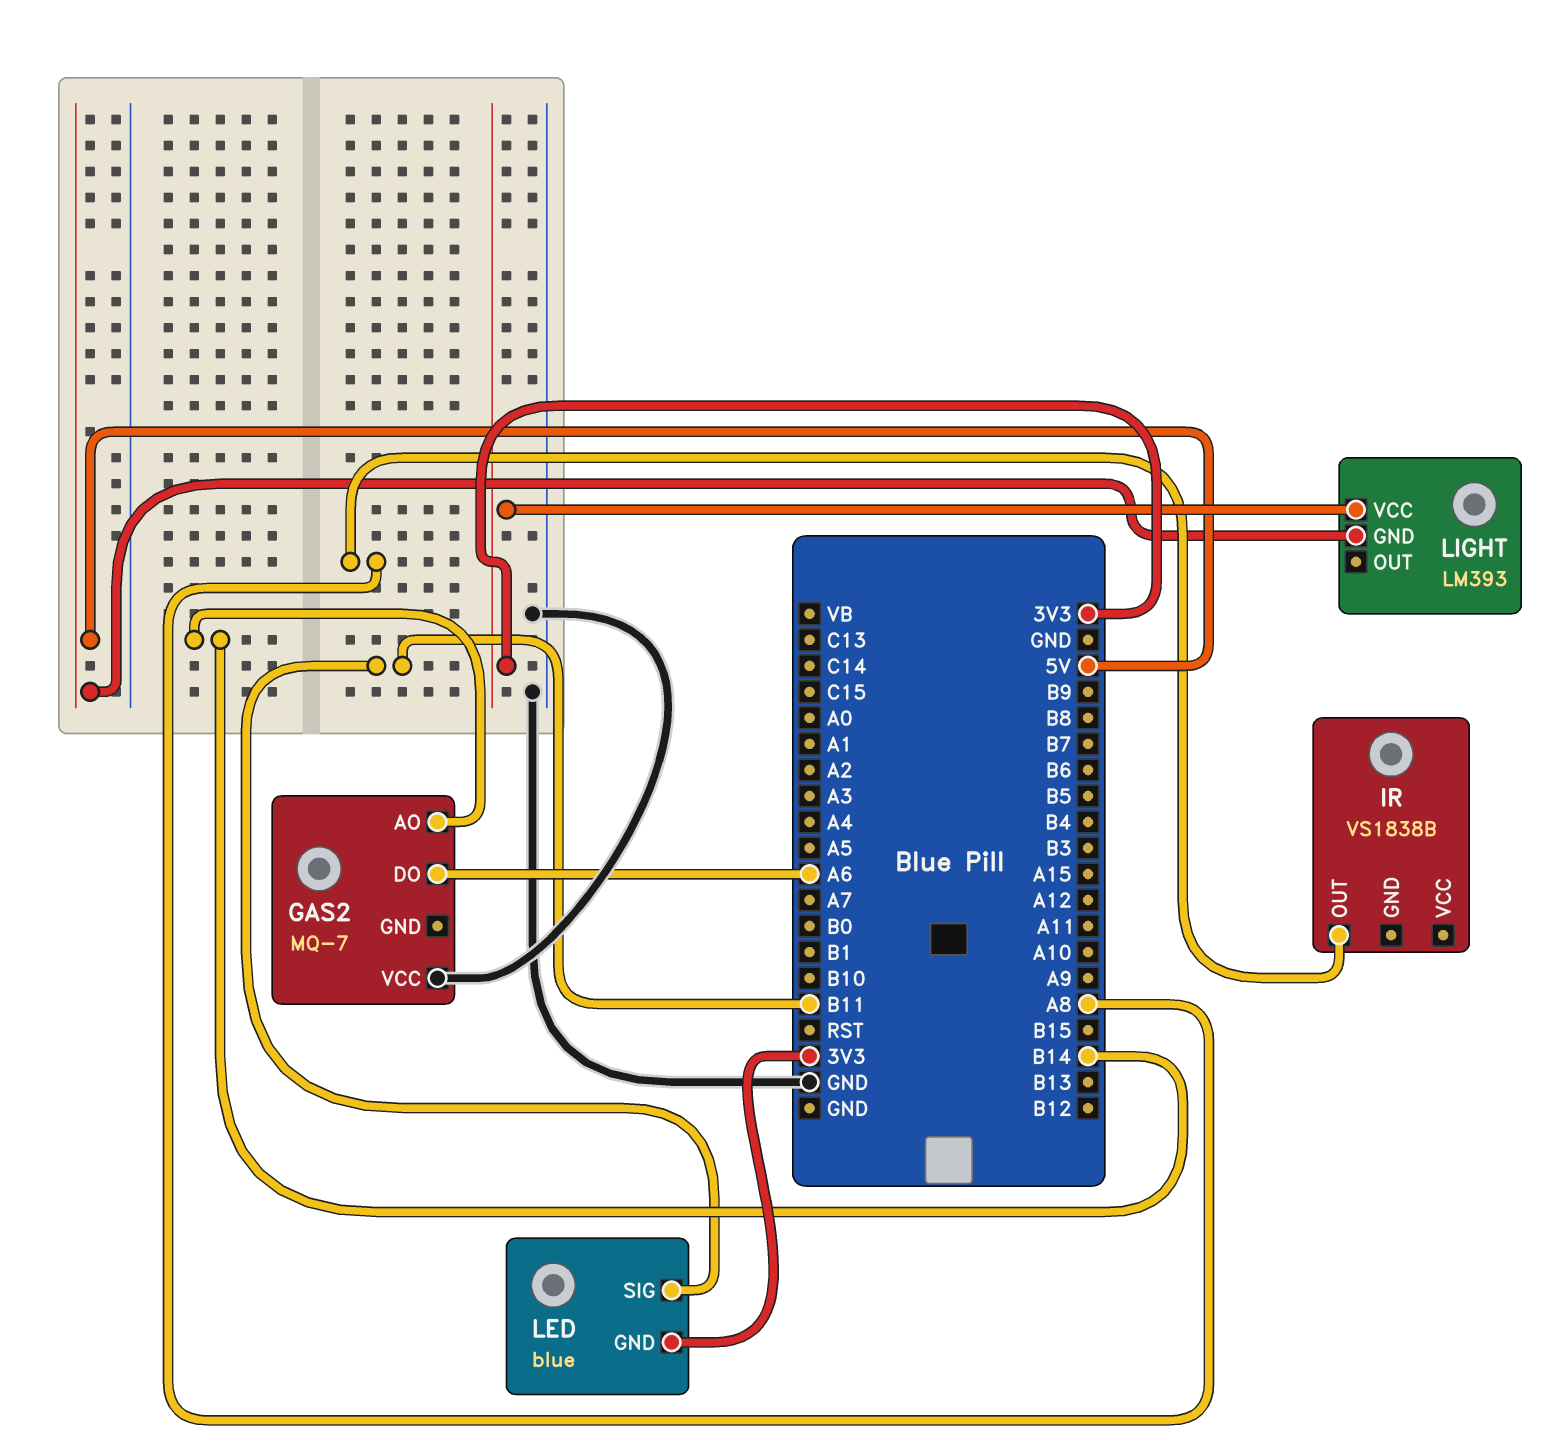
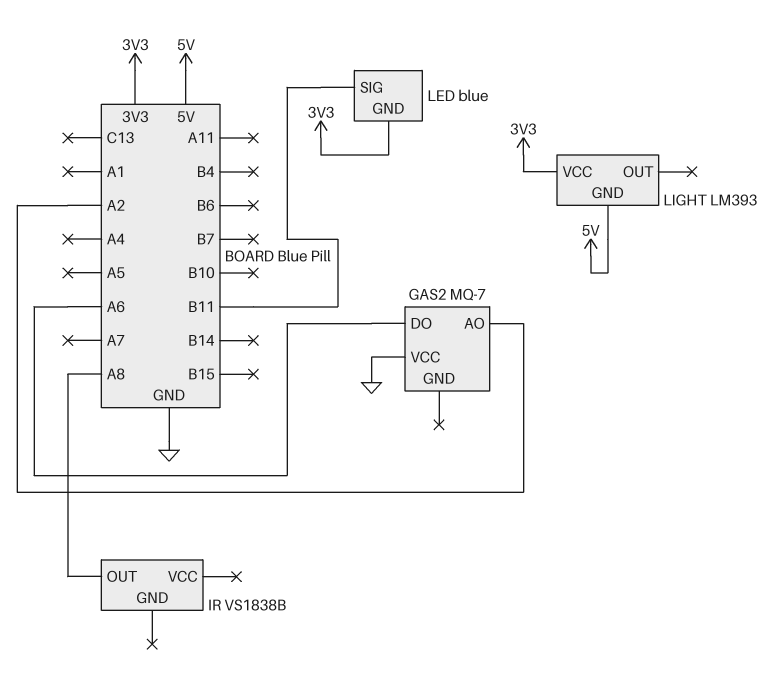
GAS2 pin AO: B14 -> A2

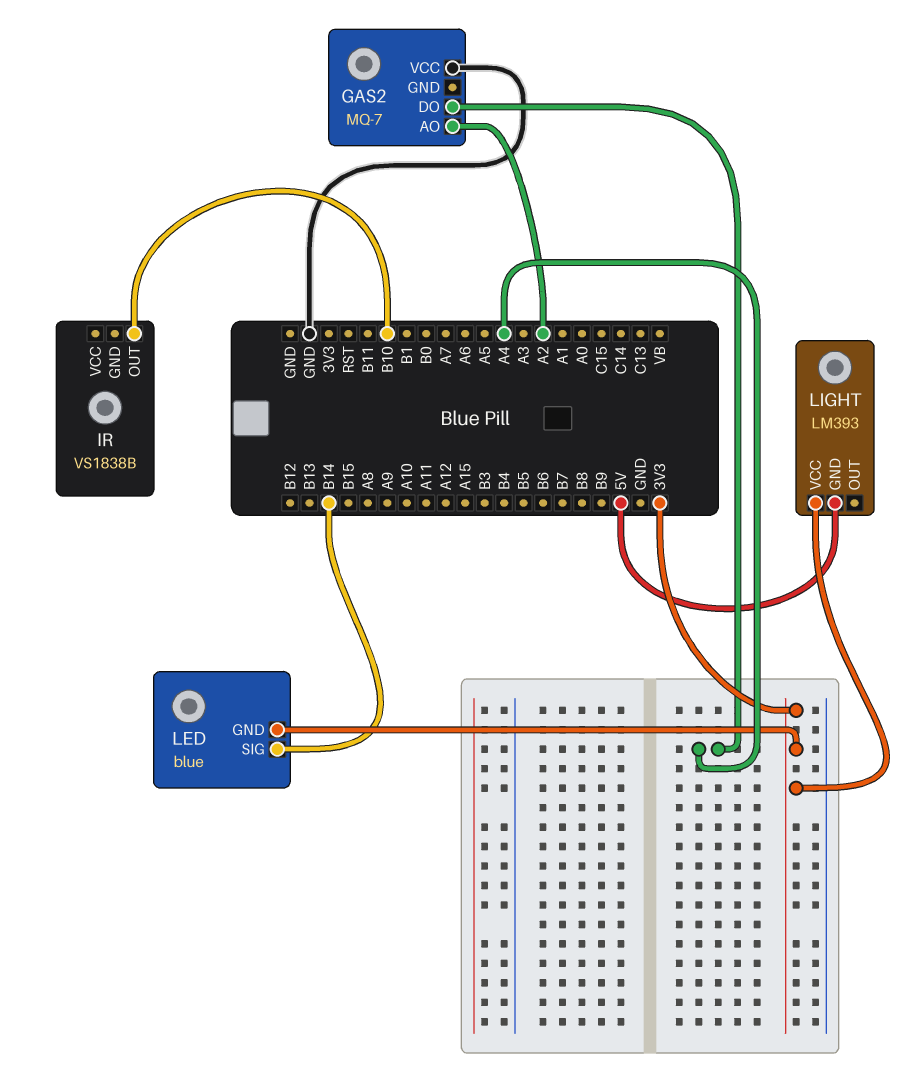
GAS2 pin DO: A6 -> A4
IR pin OUT: A8 -> B10
LED pin SIG: B11 -> B14

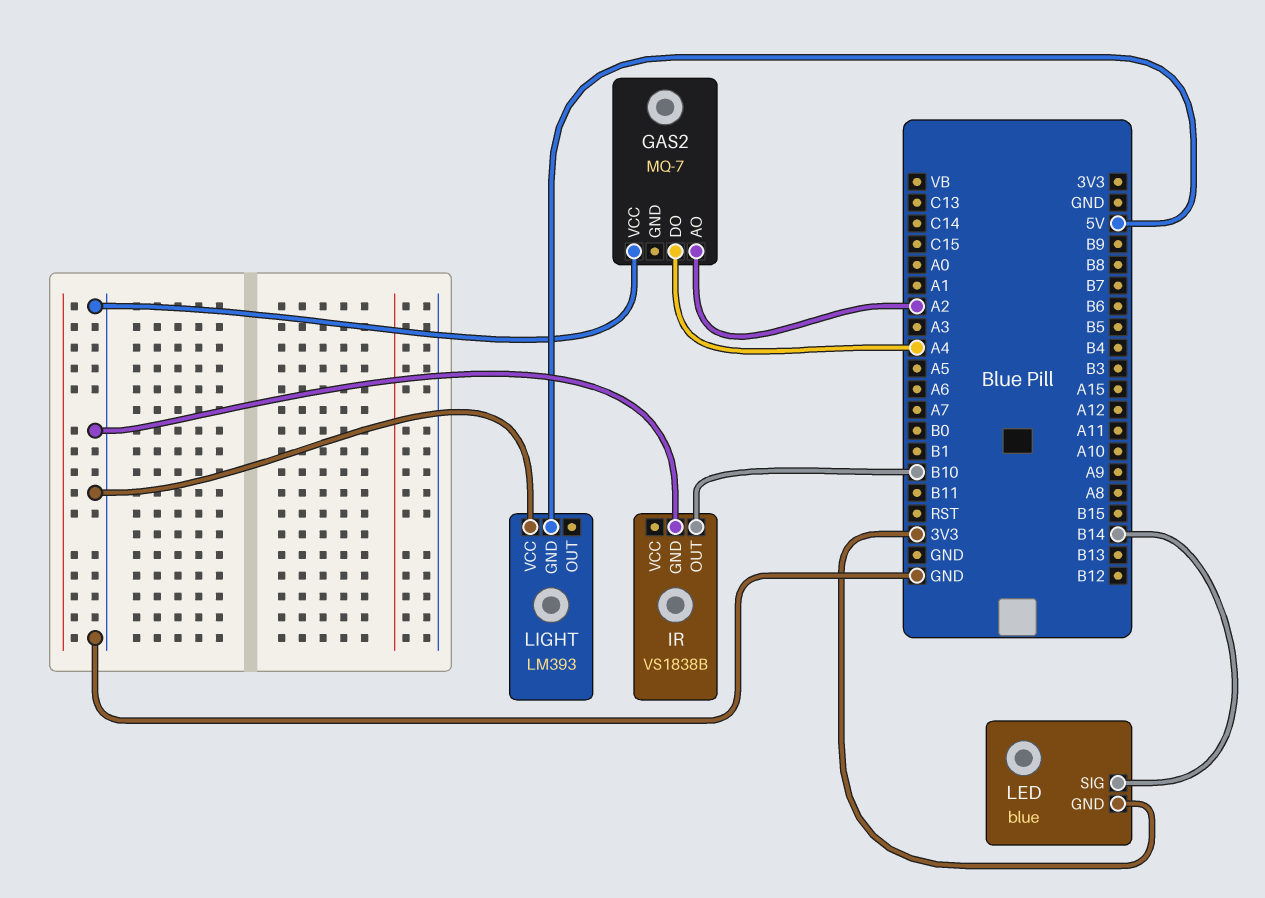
IR pin GND: none -> GND
LIGHT pin VCC: 3V3 -> GND

